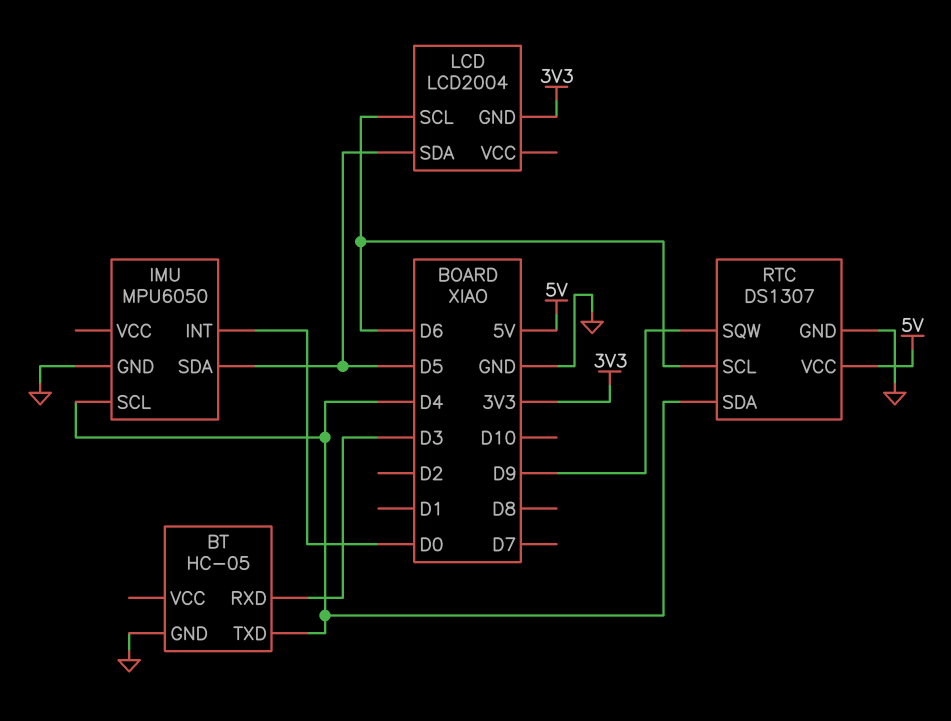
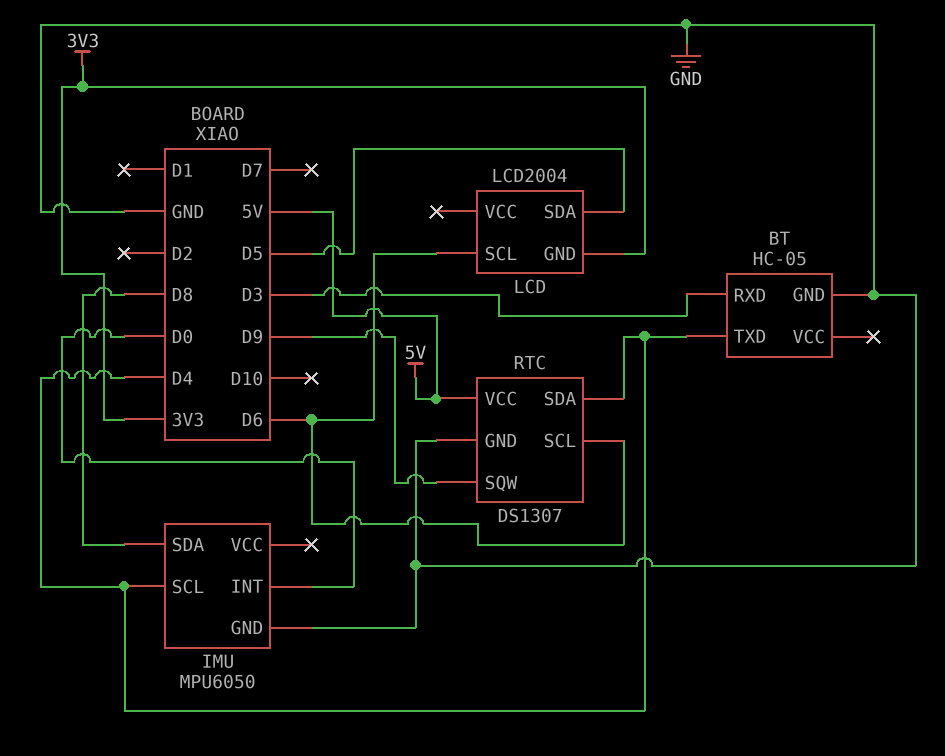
IMU pin SDA: D5 -> D8

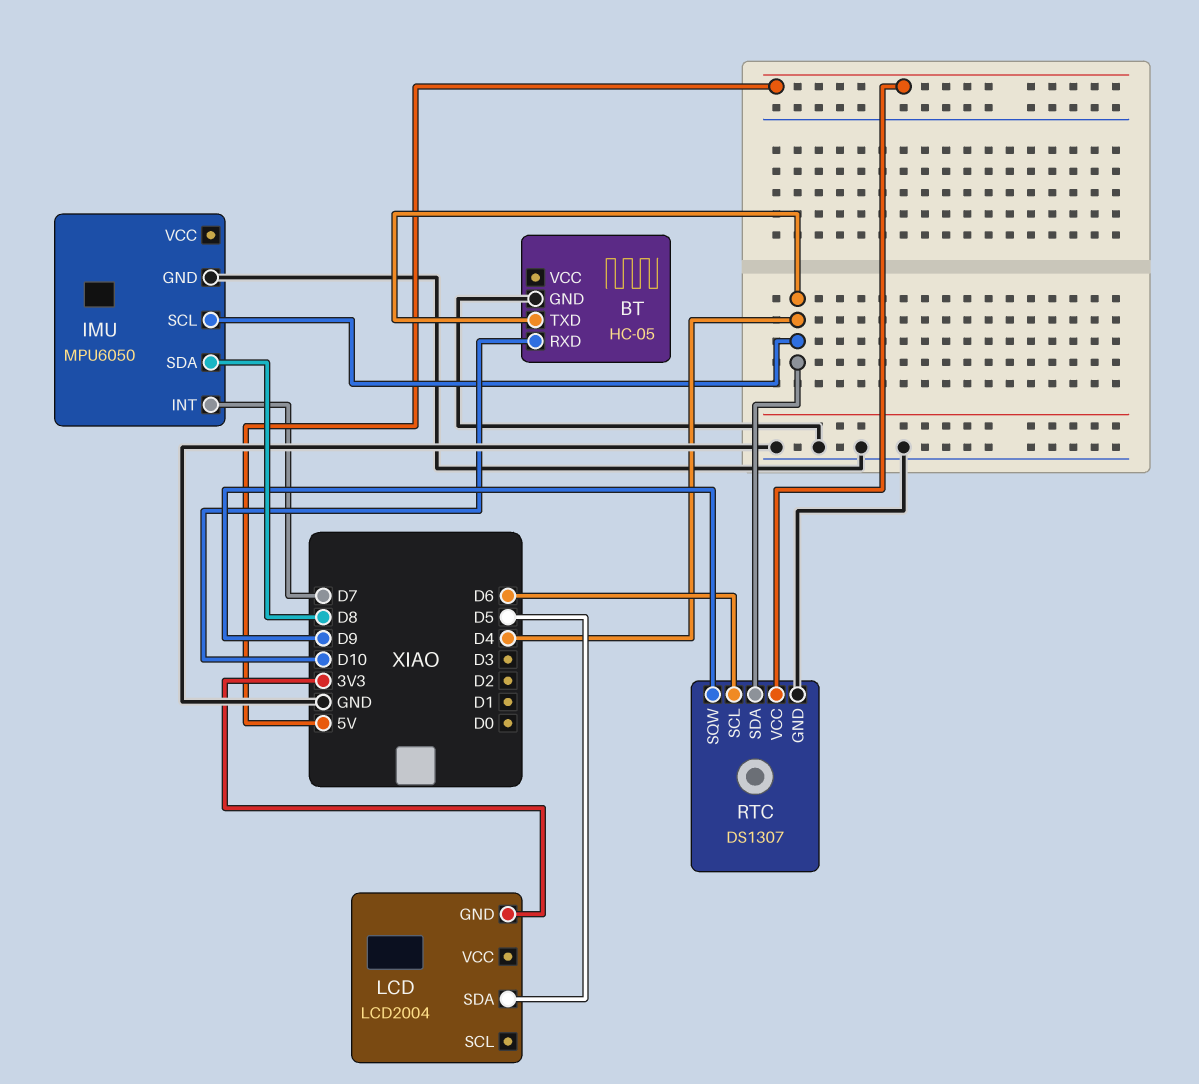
BT pin RXD: D3 -> D10
IMU pin INT: D0 -> D7
LCD pin SCL: D6 -> none

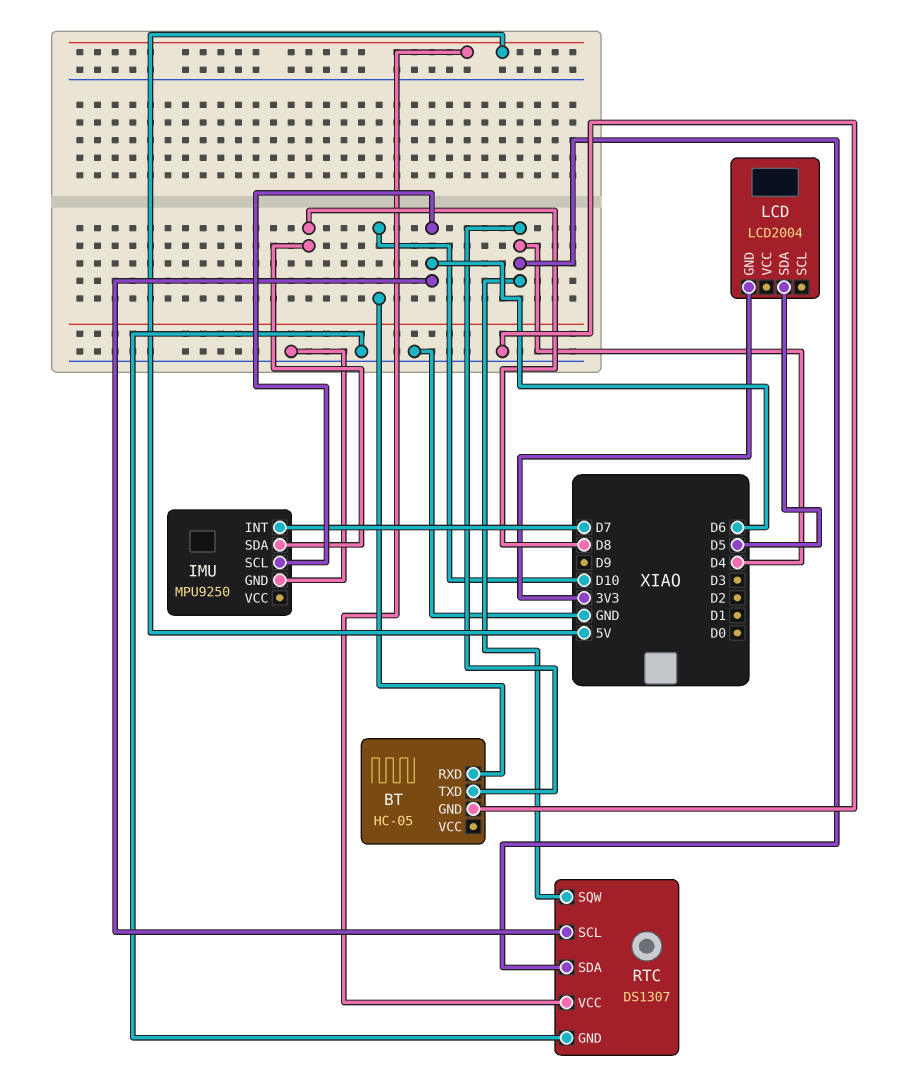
IMU: MPU6050 -> MPU9250
IMU pin SCL: D4 -> D6
RTC pin SQW: D9 -> D4

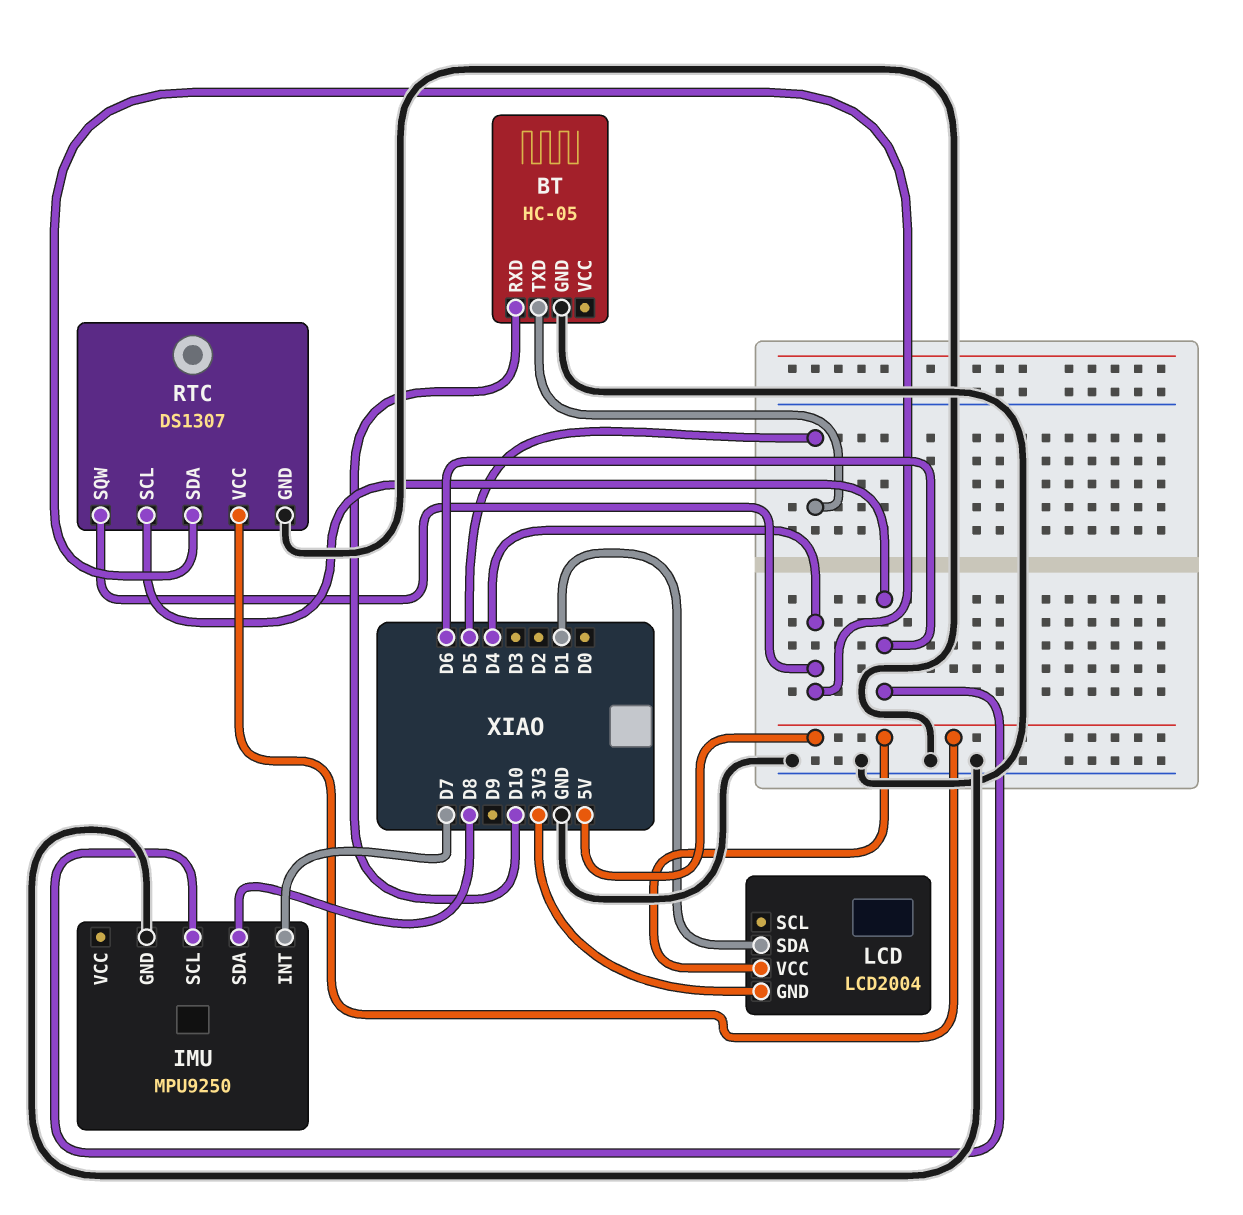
BT pin TXD: D4 -> D5
LCD pin SDA: D5 -> D1
LCD pin VCC: none -> 5V

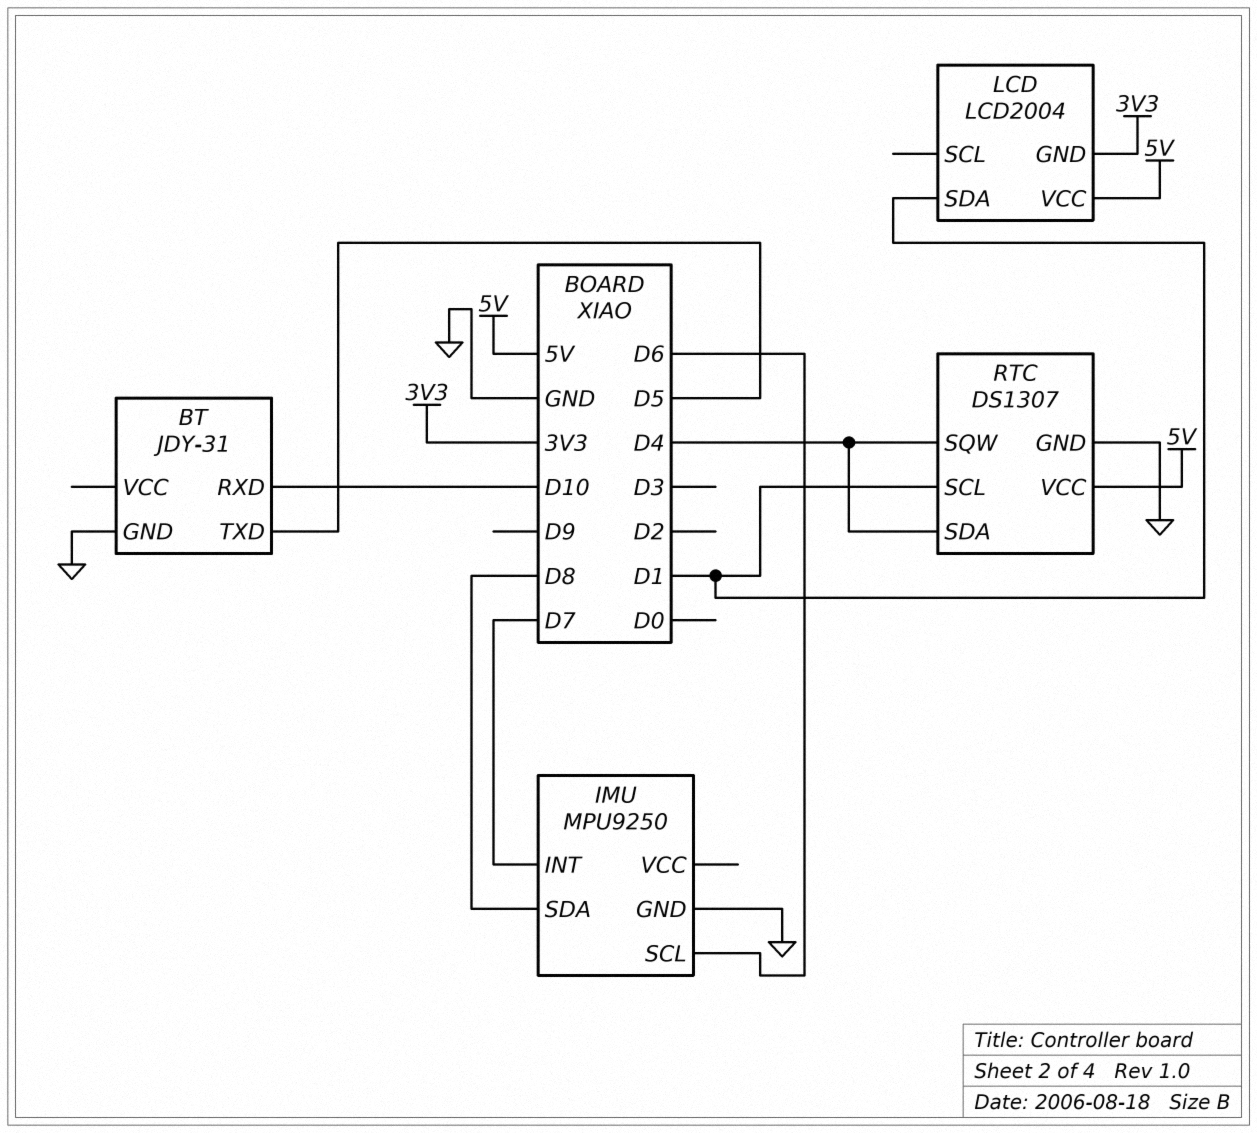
BT: HC-05 -> JDY-31
RTC pin SCL: D6 -> D1

